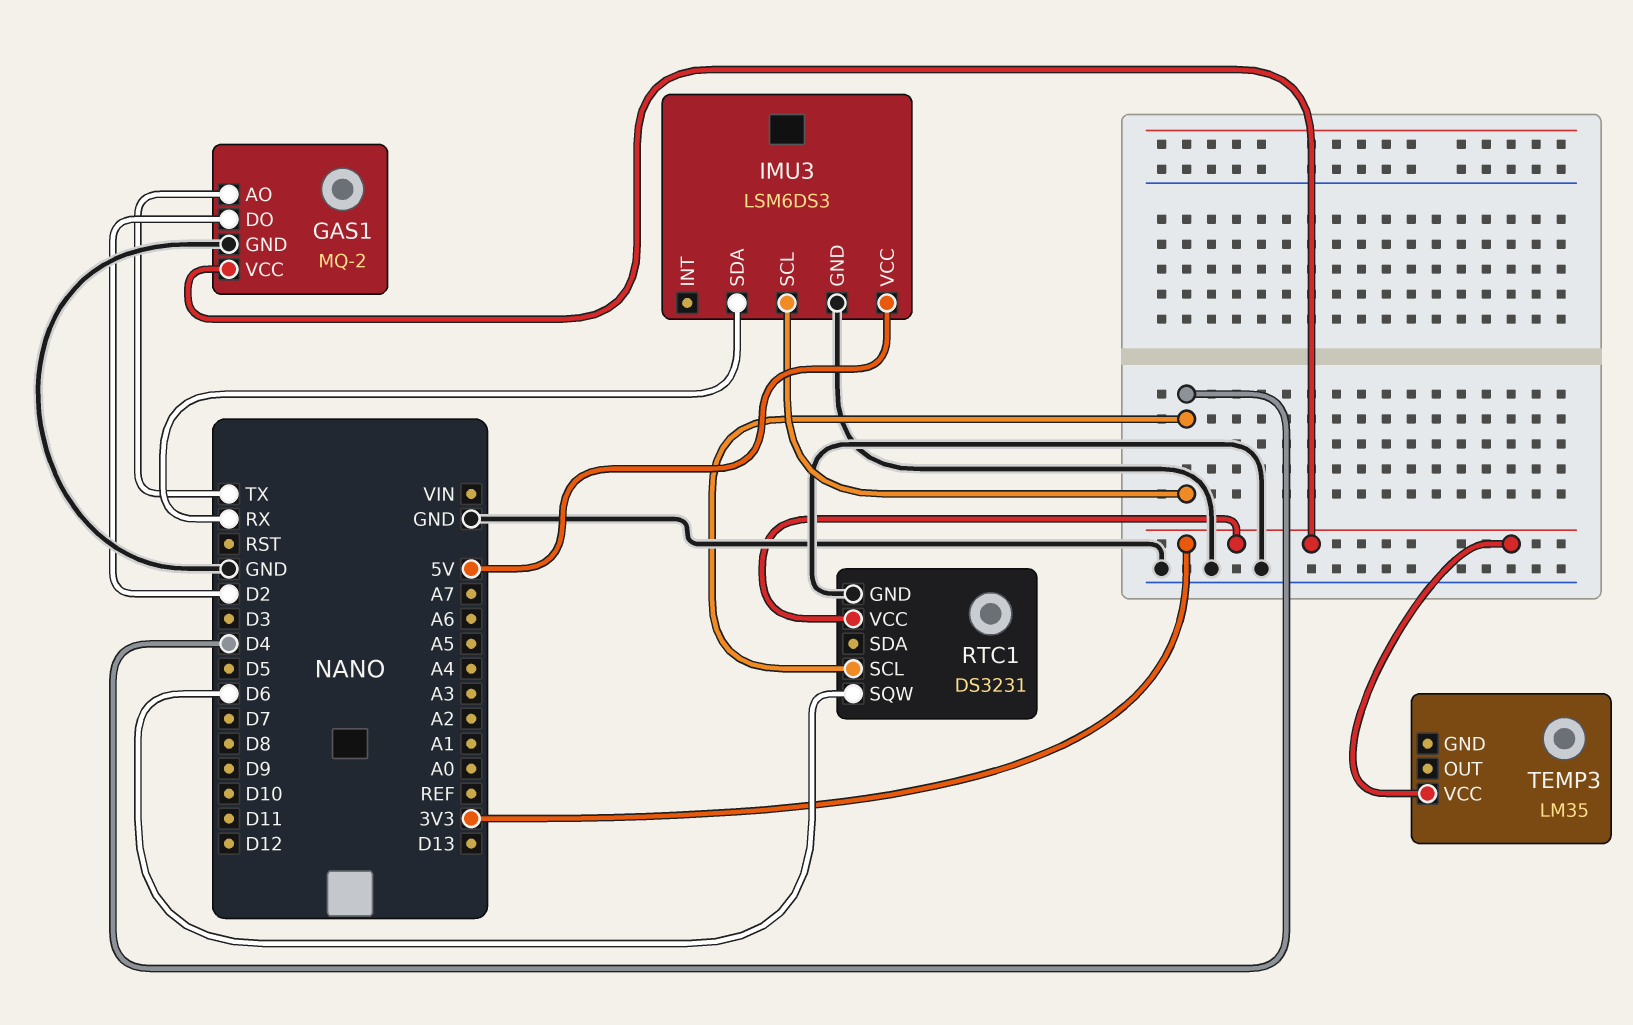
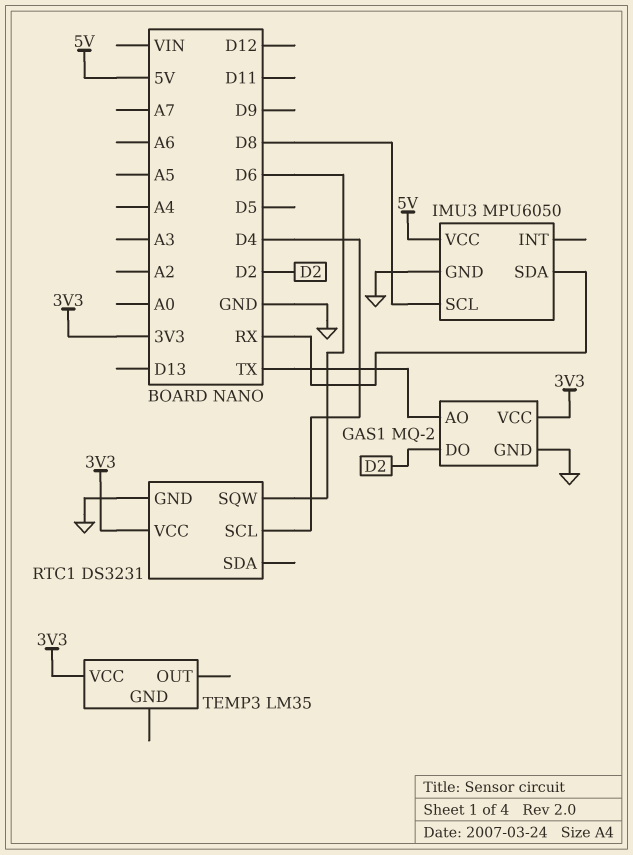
IMU3: LSM6DS3 -> MPU6050
IMU3 pin SCL: D4 -> D8

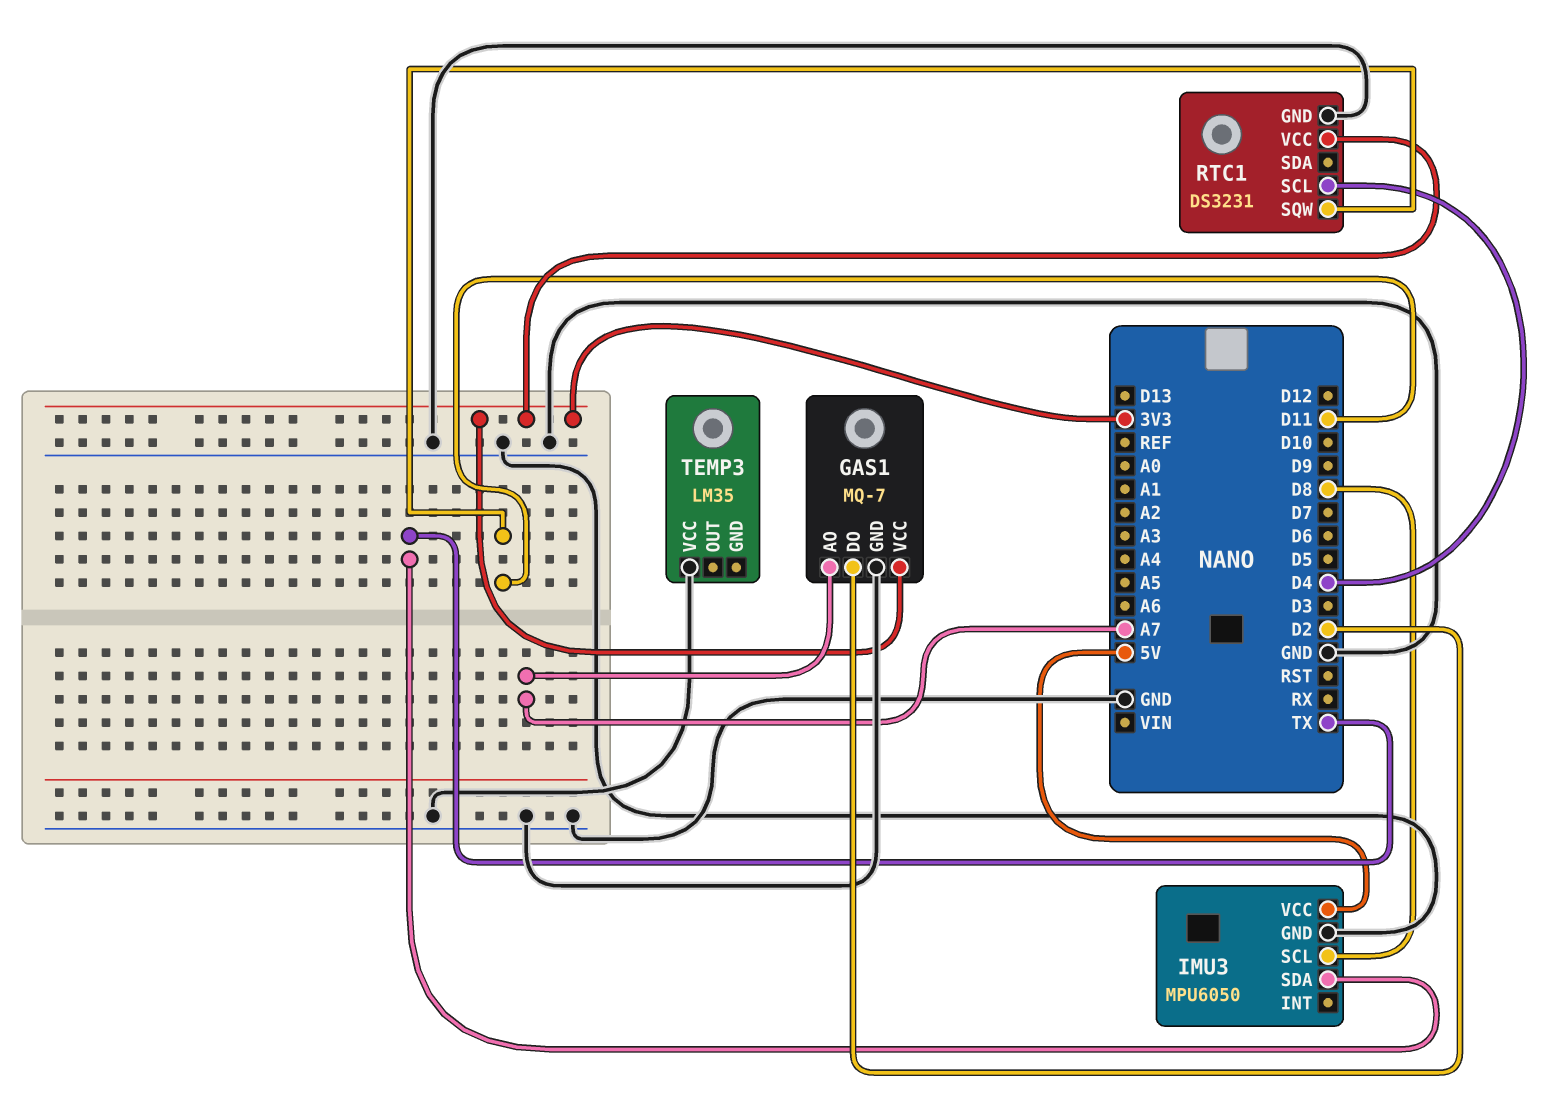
GAS1: MQ-2 -> MQ-7
GAS1 pin AO: TX -> A7
IMU3 pin SDA: RX -> TX
RTC1 pin SQW: D6 -> D11
TEMP3 pin VCC: 3V3 -> GND

